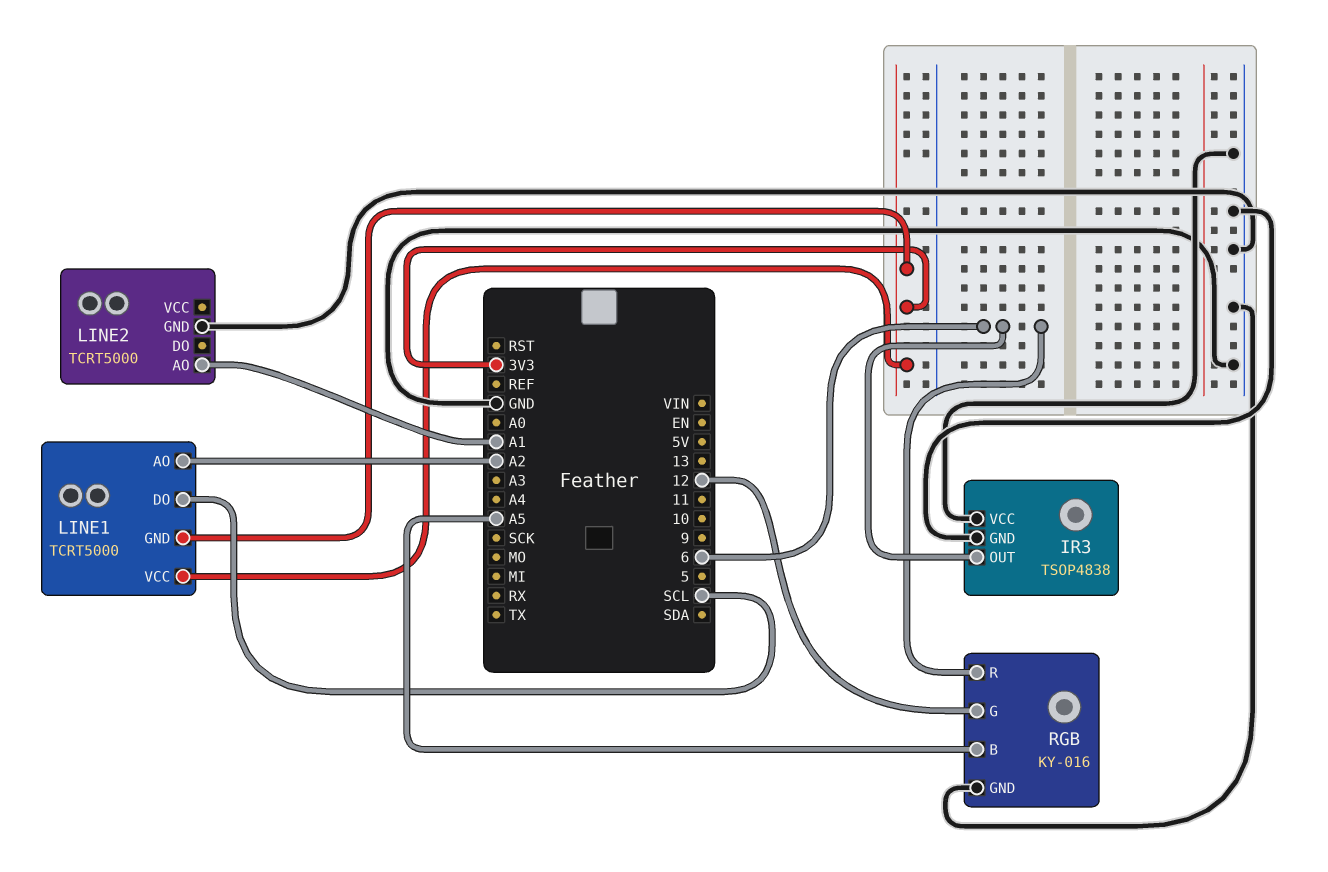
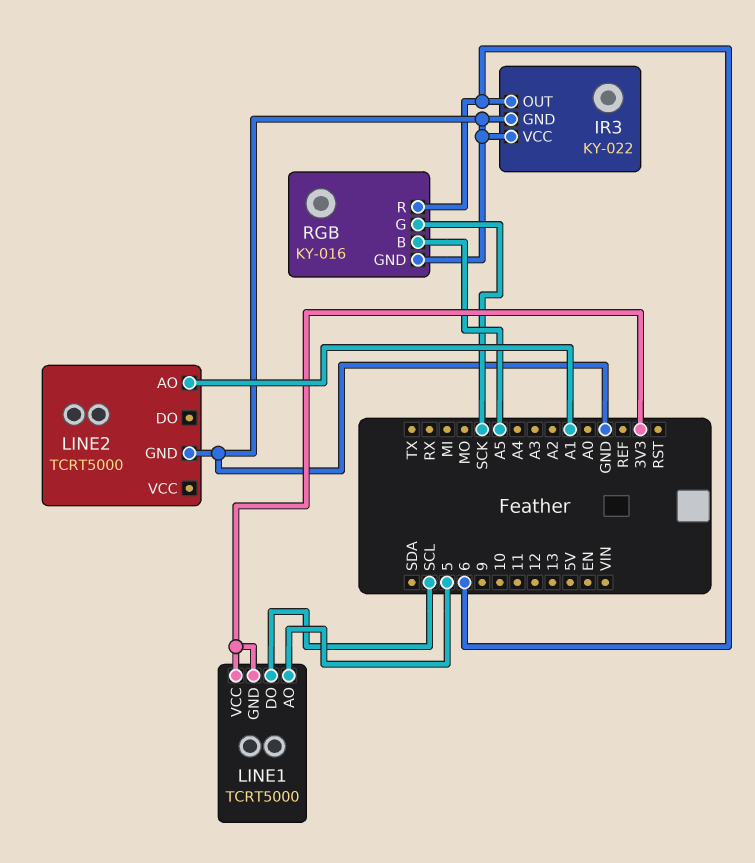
IR3: TSOP4838 -> KY-022
LINE1 pin AO: A2 -> 5
RGB pin G: 12 -> SCK

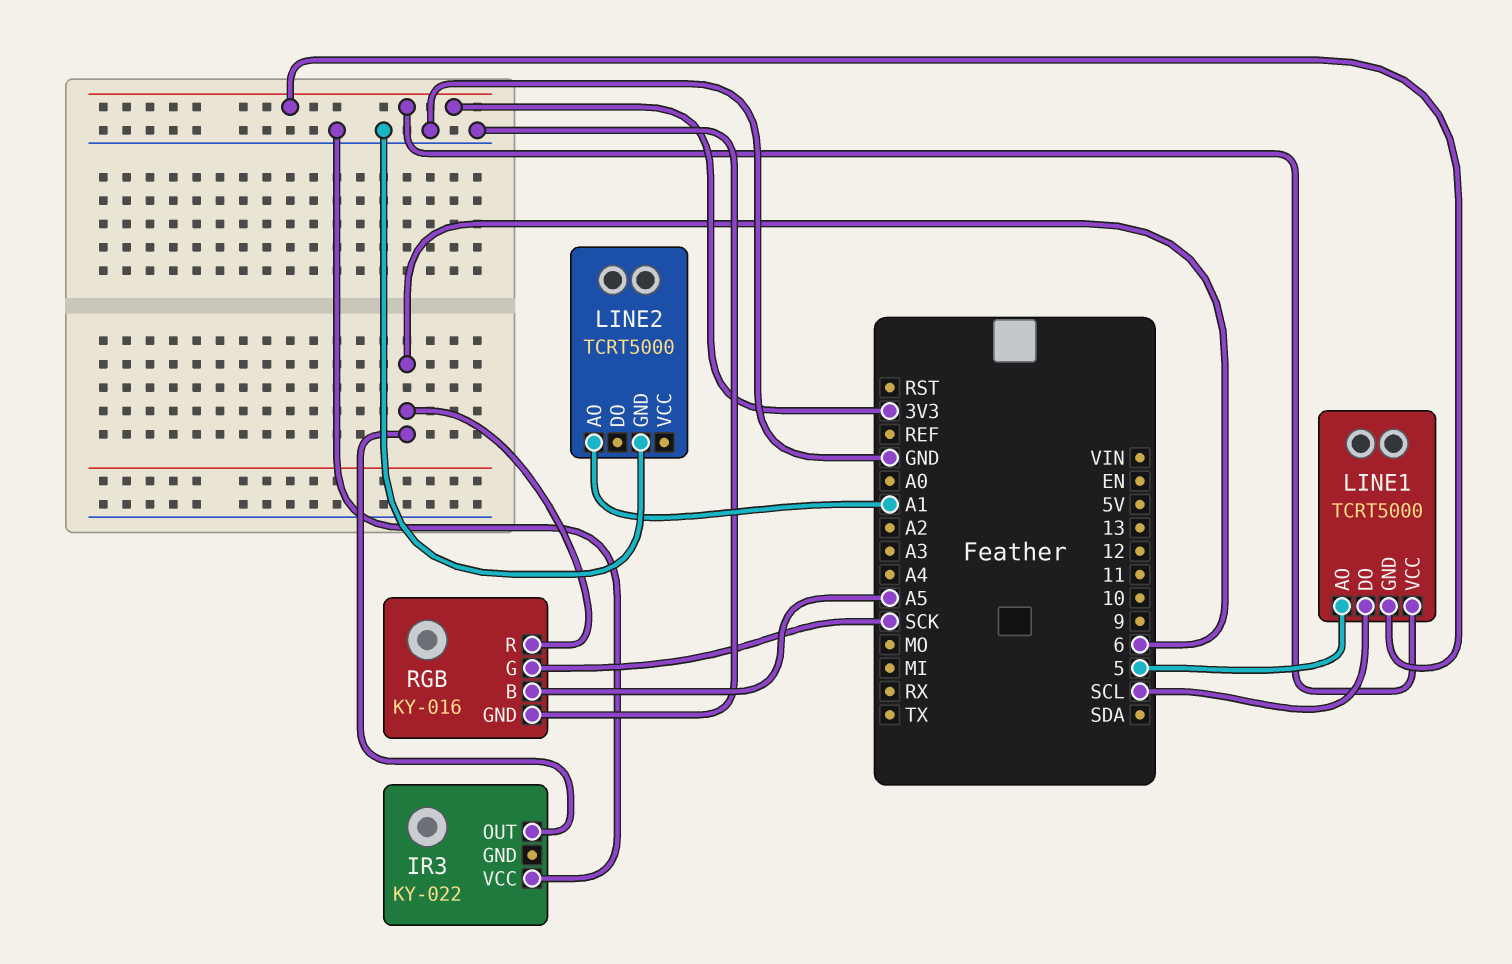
IR3 pin GND: GND -> none

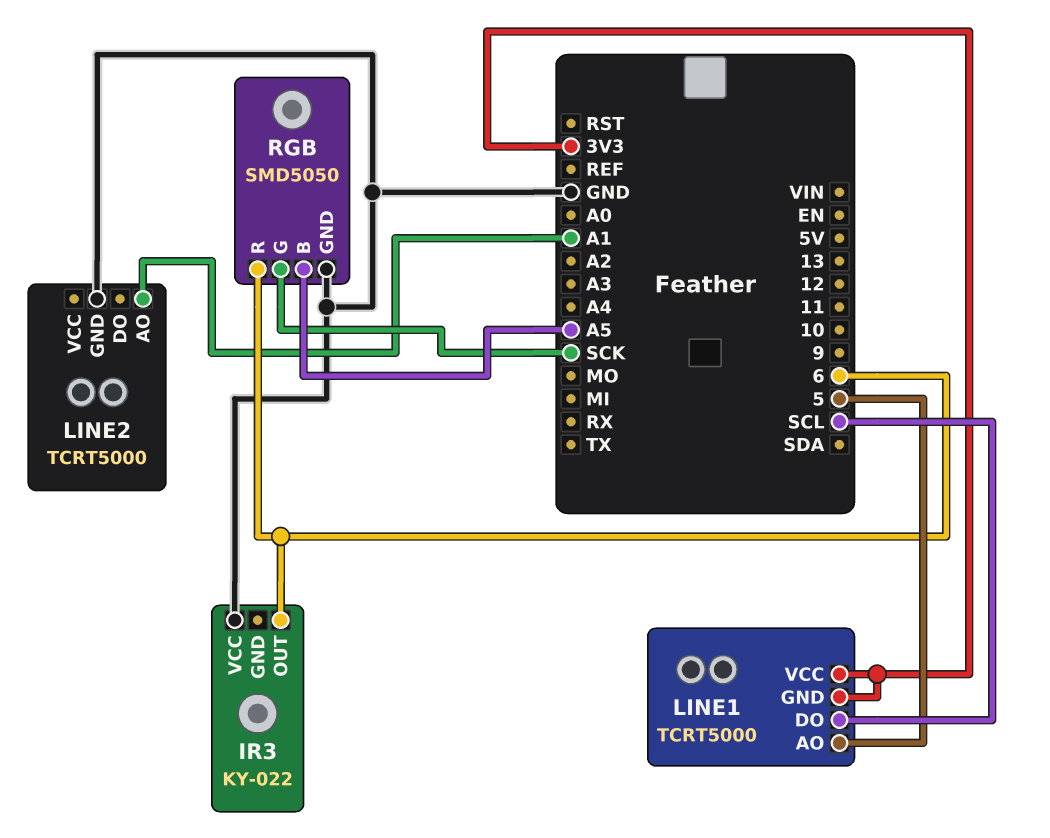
RGB: KY-016 -> SMD5050

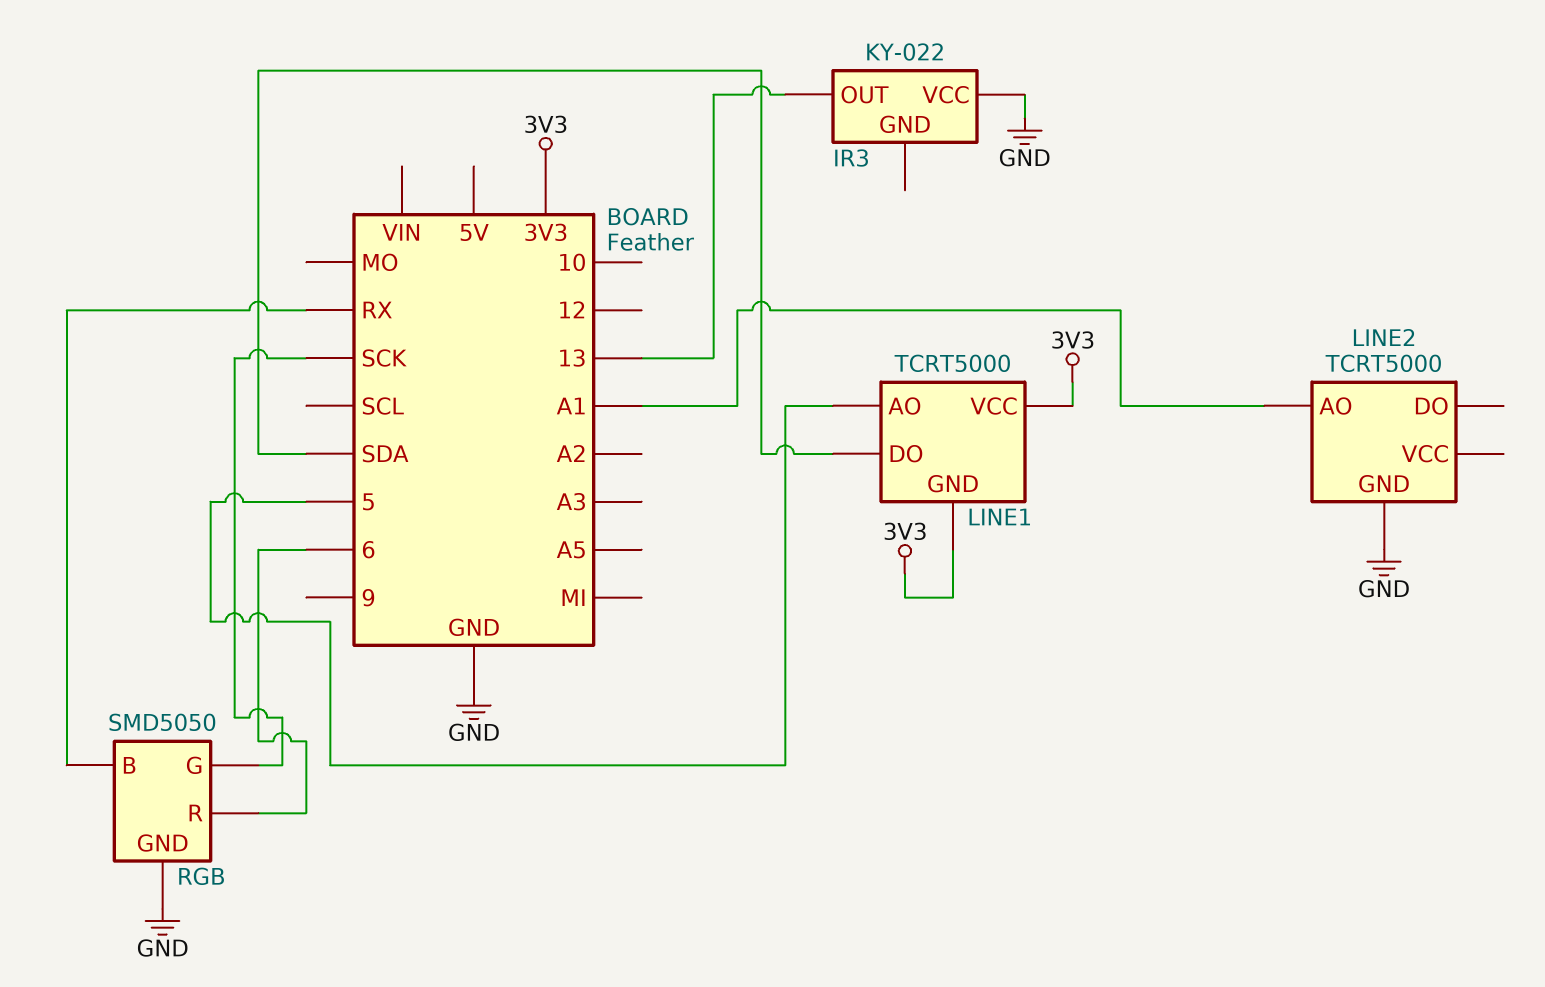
IR3 pin OUT: 6 -> 13
LINE1 pin DO: SCL -> SDA
RGB pin B: A5 -> RX

